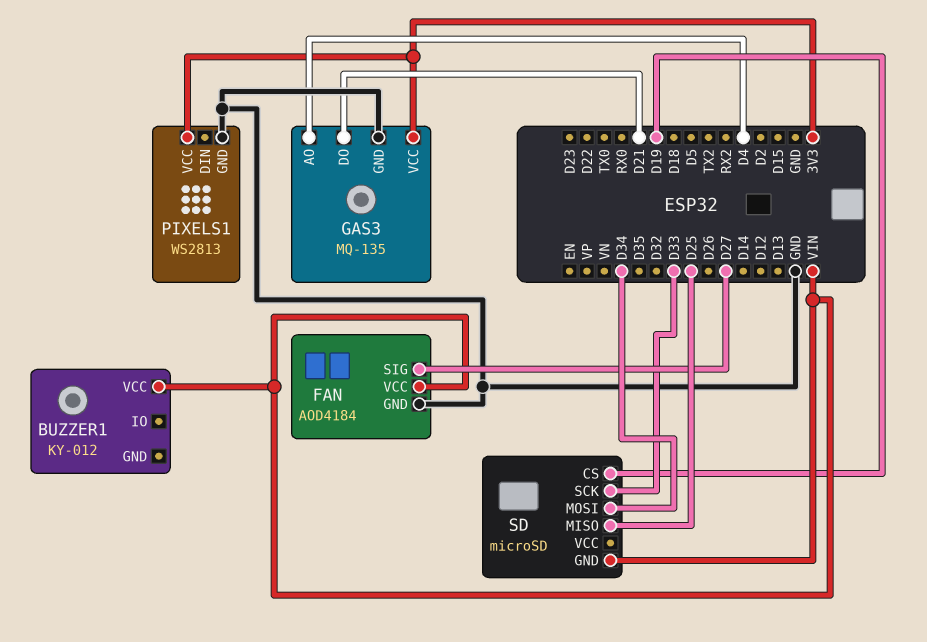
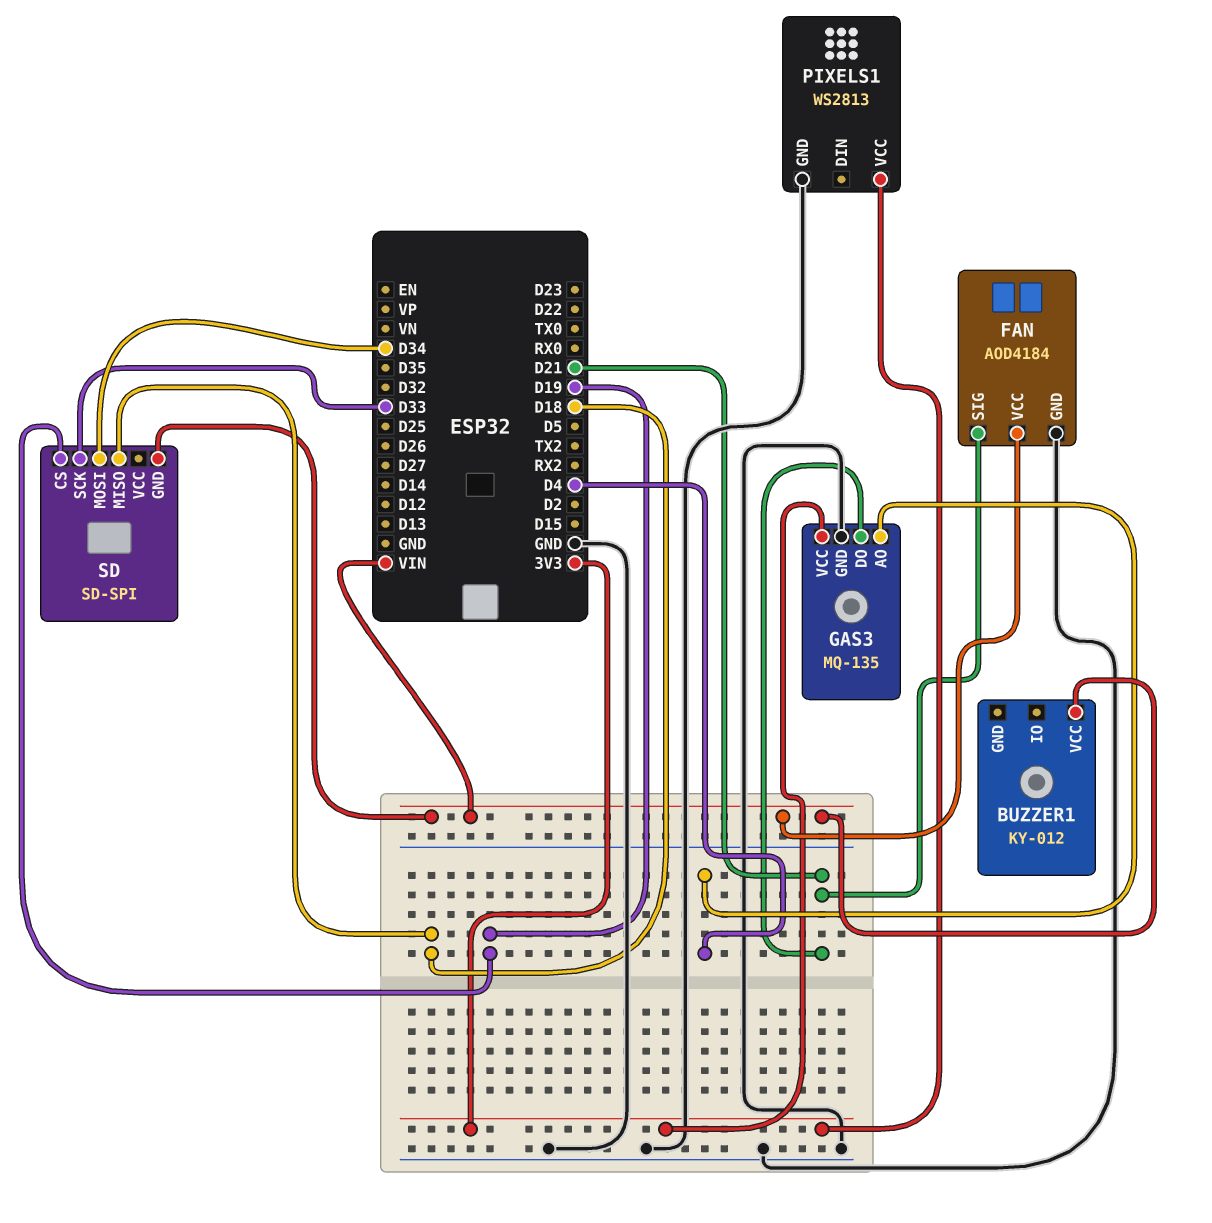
FAN pin SIG: D27 -> D21
SD: microSD -> SD-SPI
SD pin MISO: D25 -> D18

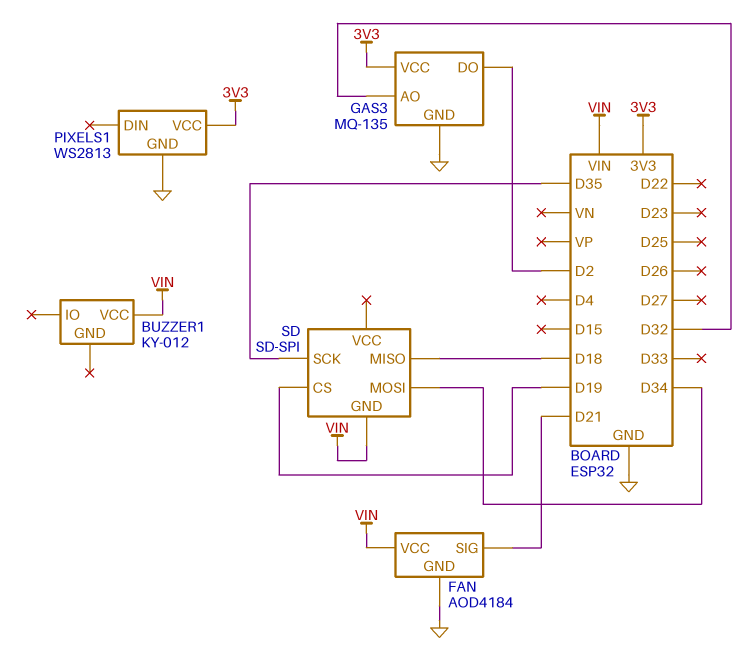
GAS3 pin AO: D4 -> D32
GAS3 pin DO: D21 -> D2
SD pin SCK: D33 -> D35

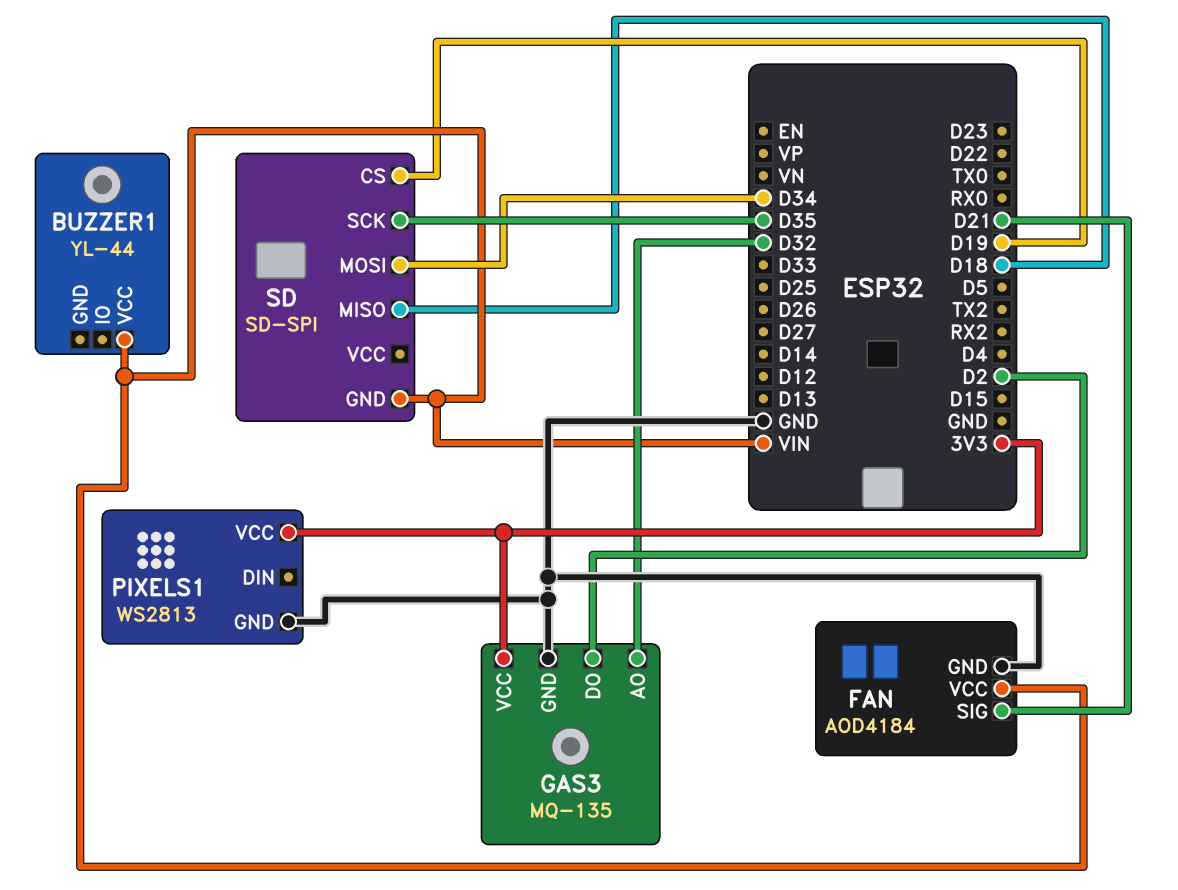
BUZZER1: KY-012 -> YL-44

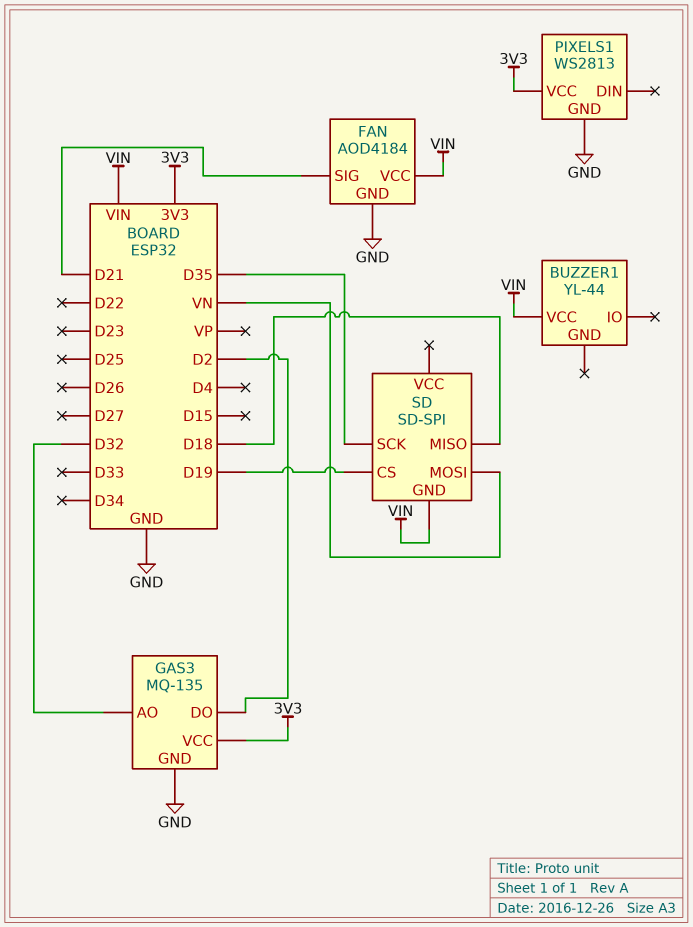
SD pin MOSI: D34 -> VN

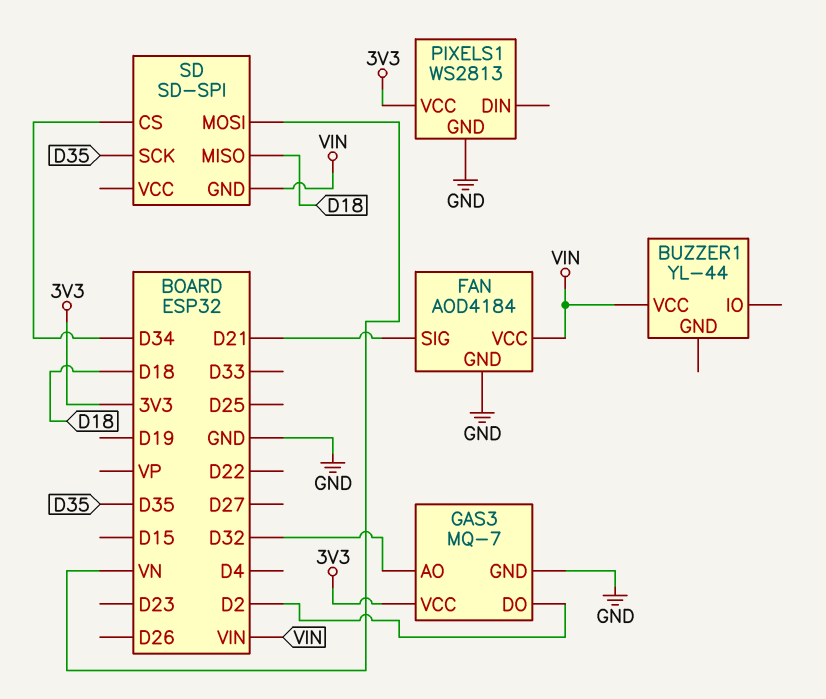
GAS3: MQ-135 -> MQ-7
SD pin CS: D19 -> D34

